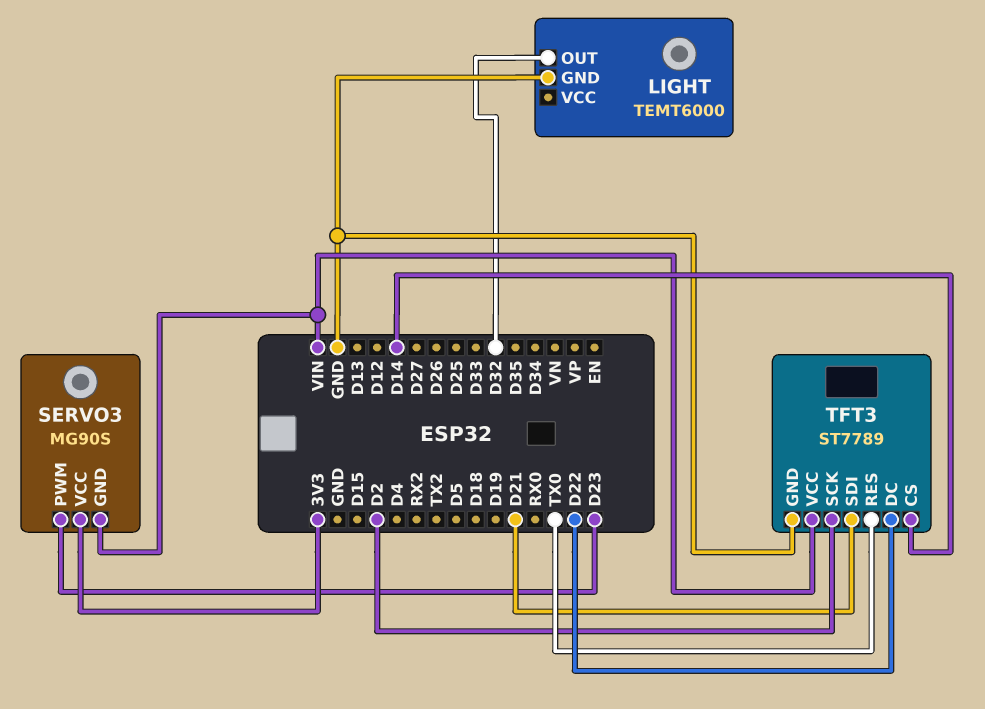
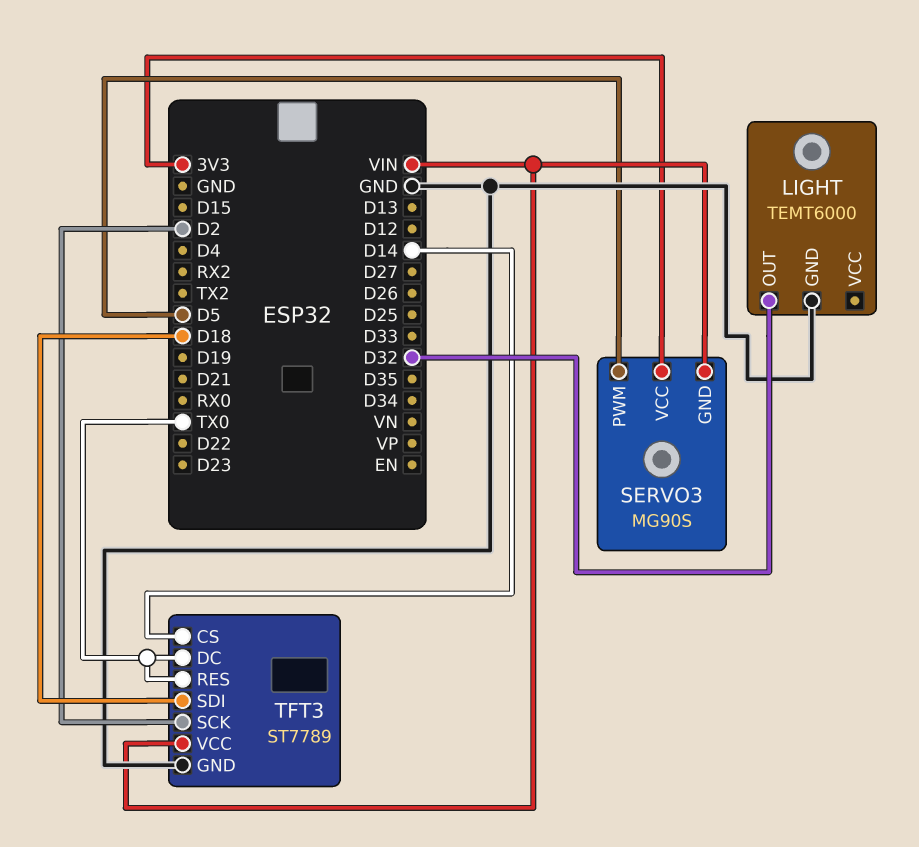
SERVO3 pin PWM: D23 -> D5
TFT3 pin DC: D22 -> TX0
TFT3 pin SDI: D21 -> D18

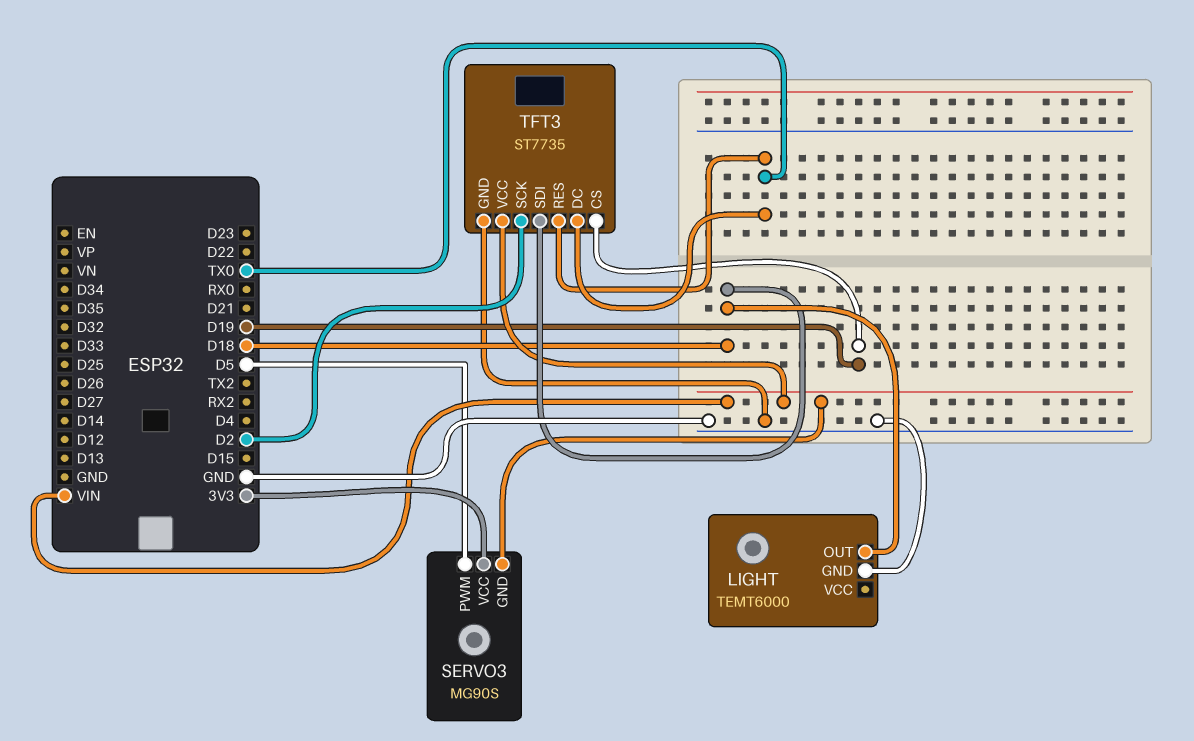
LIGHT pin OUT: D32 -> D18
TFT3: ST7789 -> ST7735
TFT3 pin CS: D14 -> D19

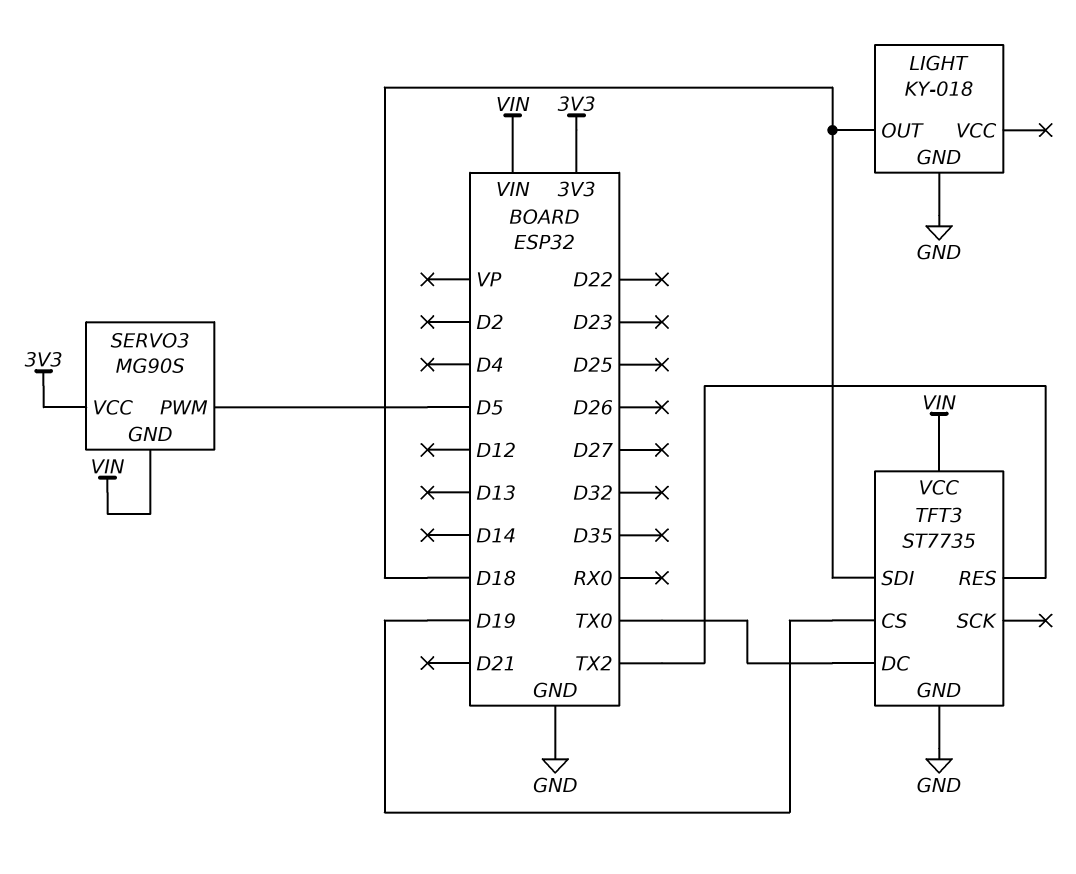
LIGHT: TEMT6000 -> KY-018
TFT3 pin RES: TX0 -> TX2
TFT3 pin SCK: D2 -> none

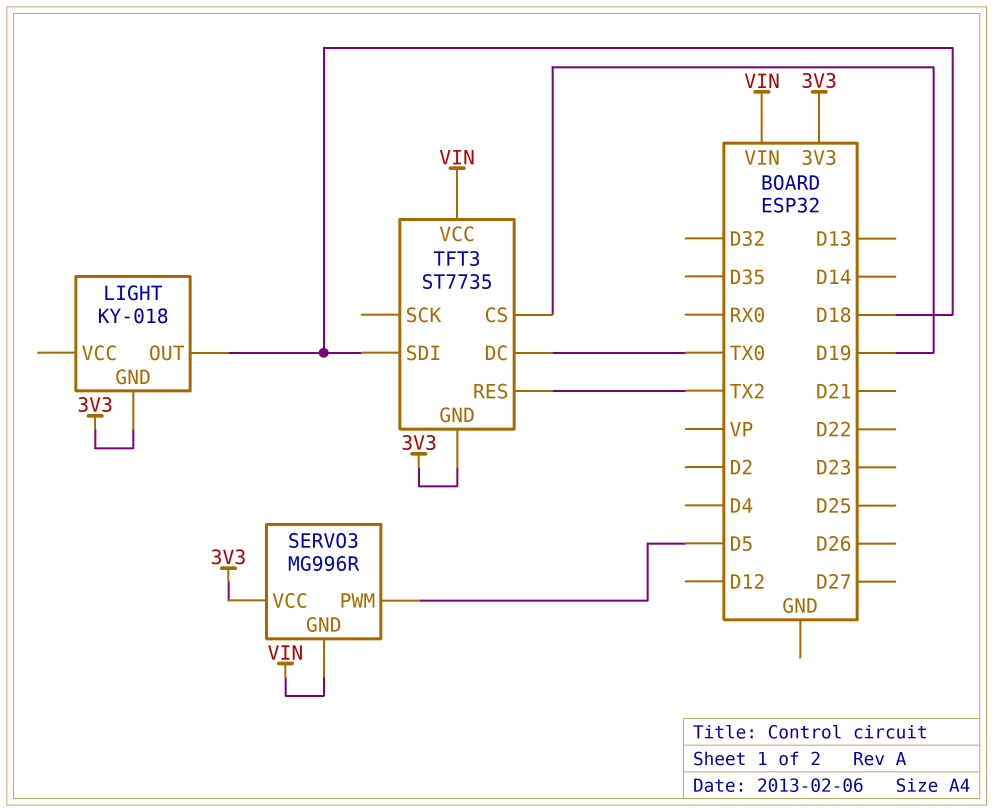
LIGHT pin GND: GND -> 3V3
SERVO3: MG90S -> MG996R
TFT3 pin GND: GND -> 3V3

